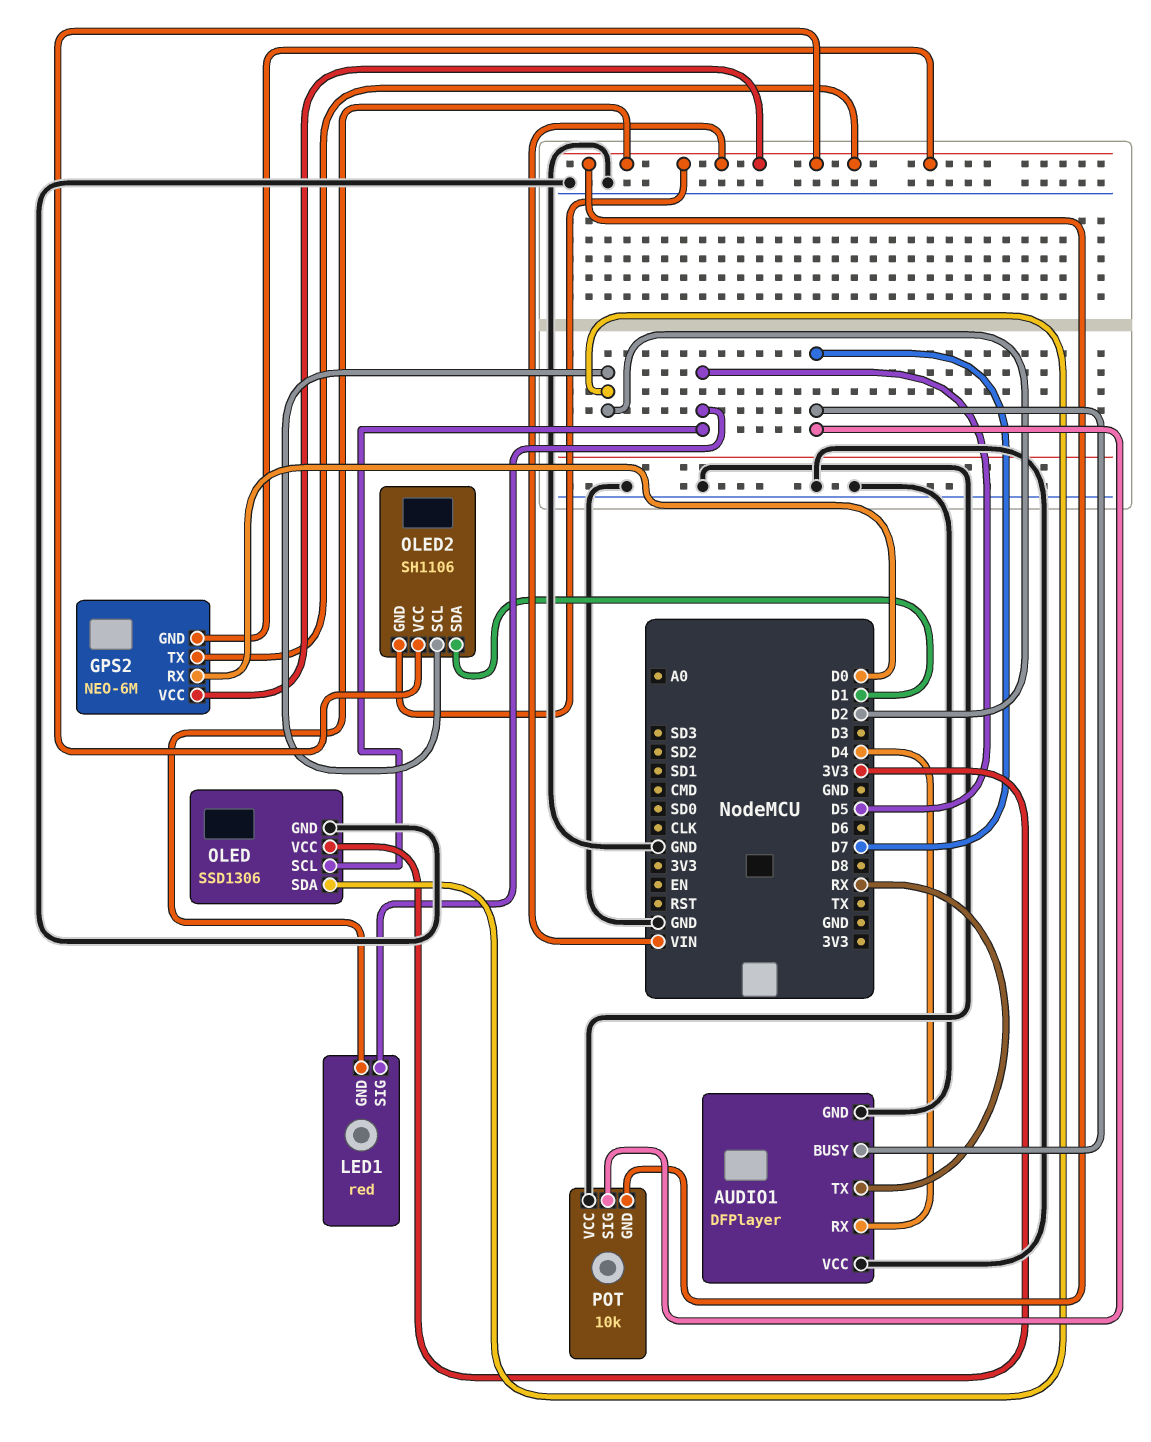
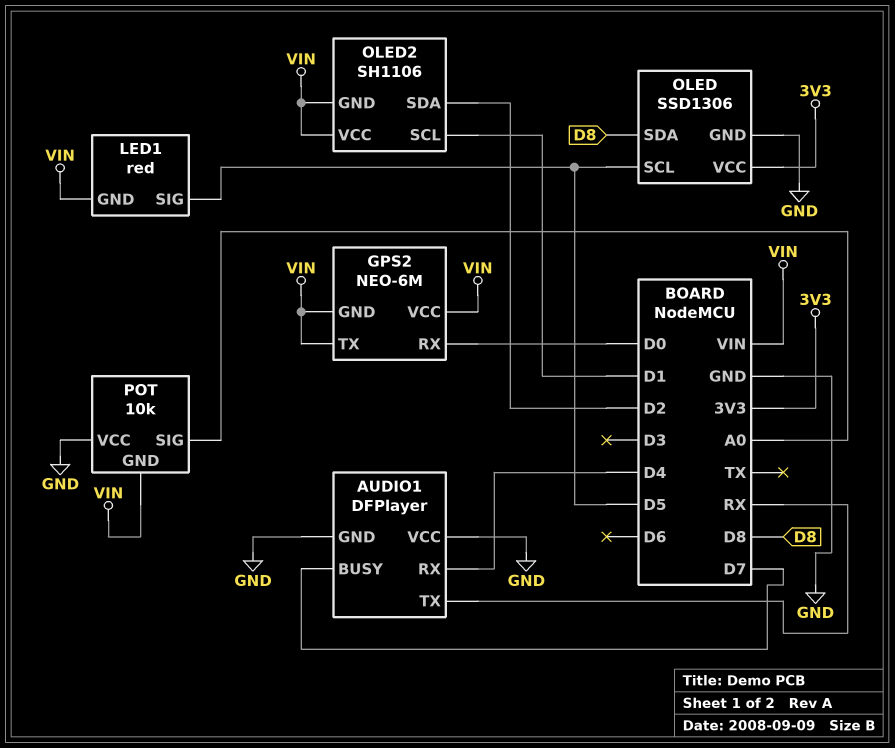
OLED pin SDA: D2 -> D8
OLED2 pin SCL: D2 -> D1
OLED2 pin SDA: D1 -> D2
POT pin SIG: D7 -> A0

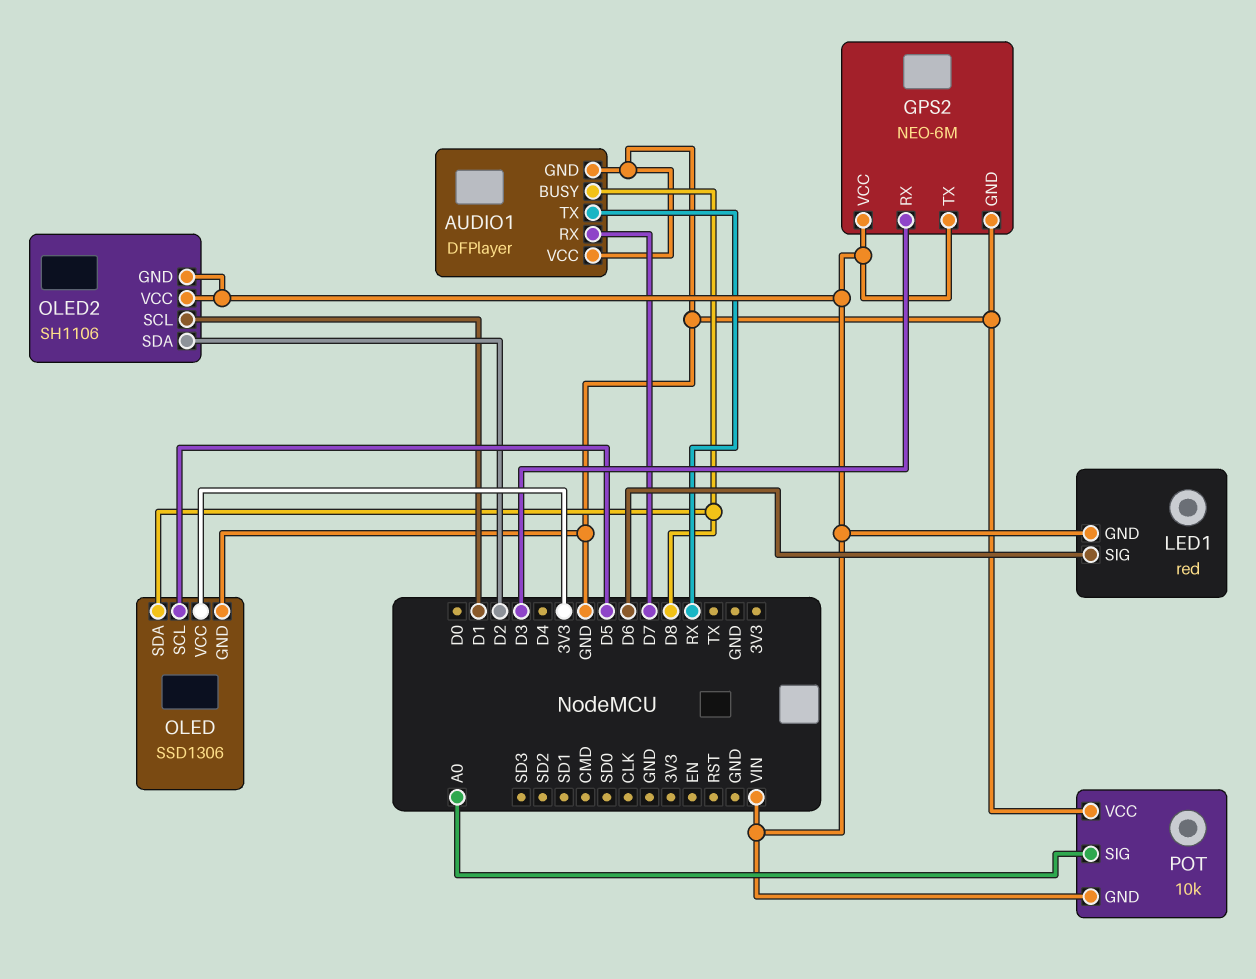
AUDIO1 pin BUSY: D7 -> D8
AUDIO1 pin RX: D4 -> D7
GPS2 pin GND: VIN -> GND
GPS2 pin RX: D0 -> D3
LED1 pin SIG: D5 -> D6

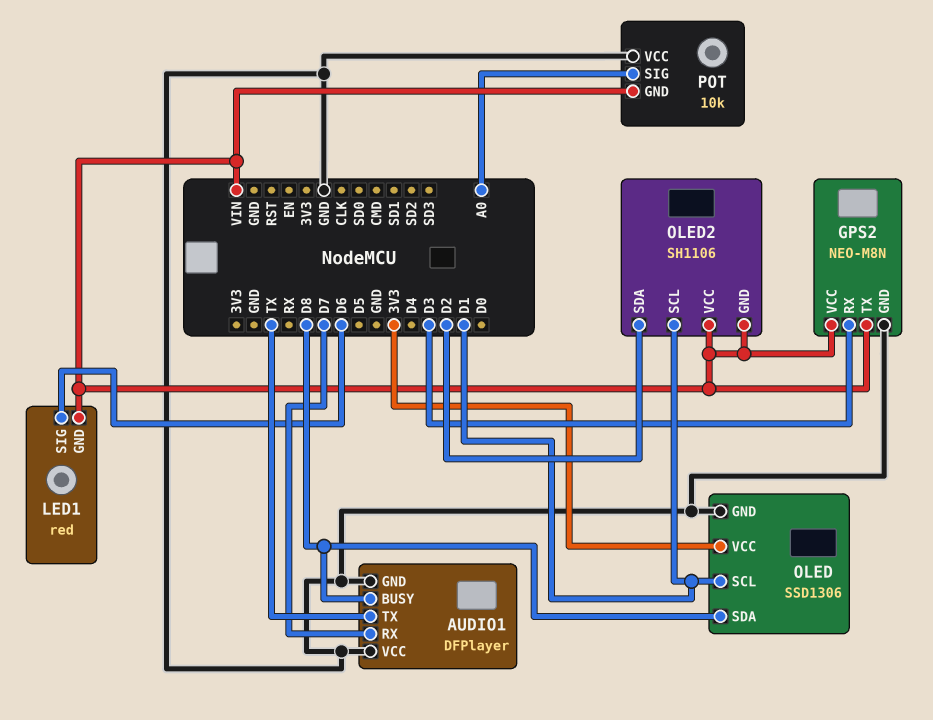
AUDIO1 pin TX: RX -> TX
GPS2: NEO-6M -> NEO-M8N
OLED pin SCL: D5 -> D1

